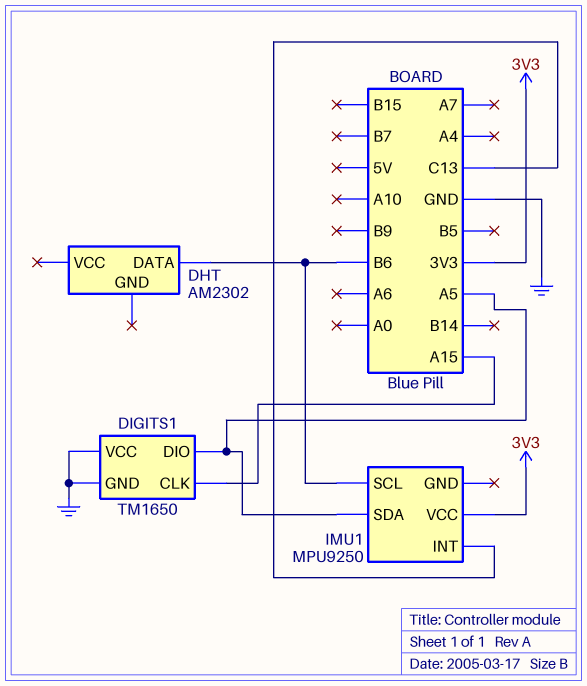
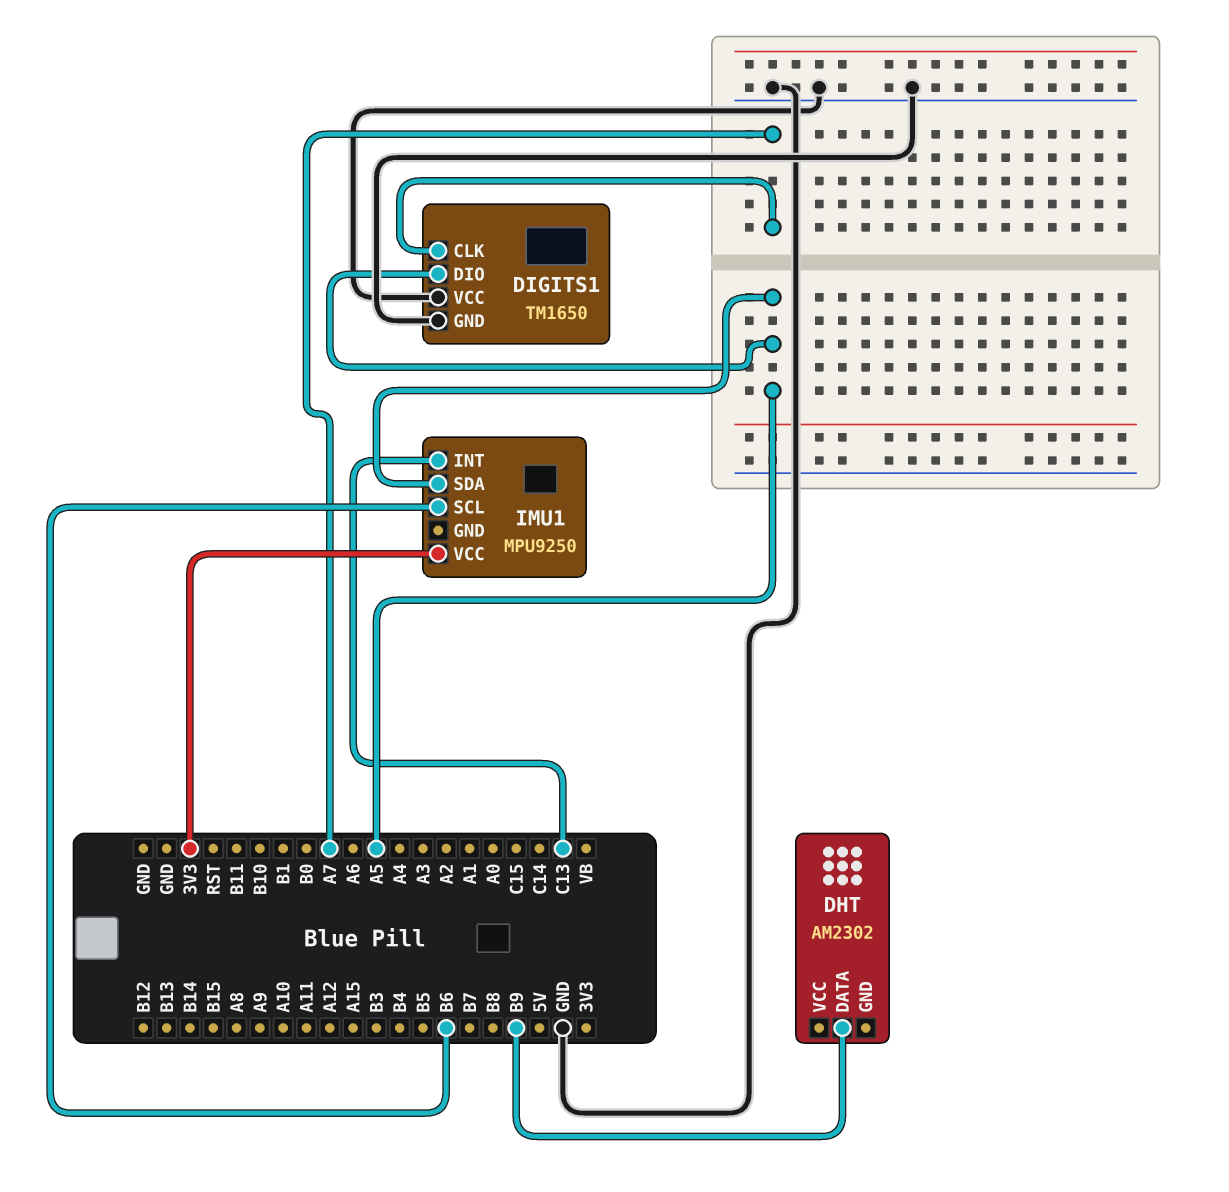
DHT pin DATA: B6 -> B9
DIGITS1 pin CLK: A15 -> A7

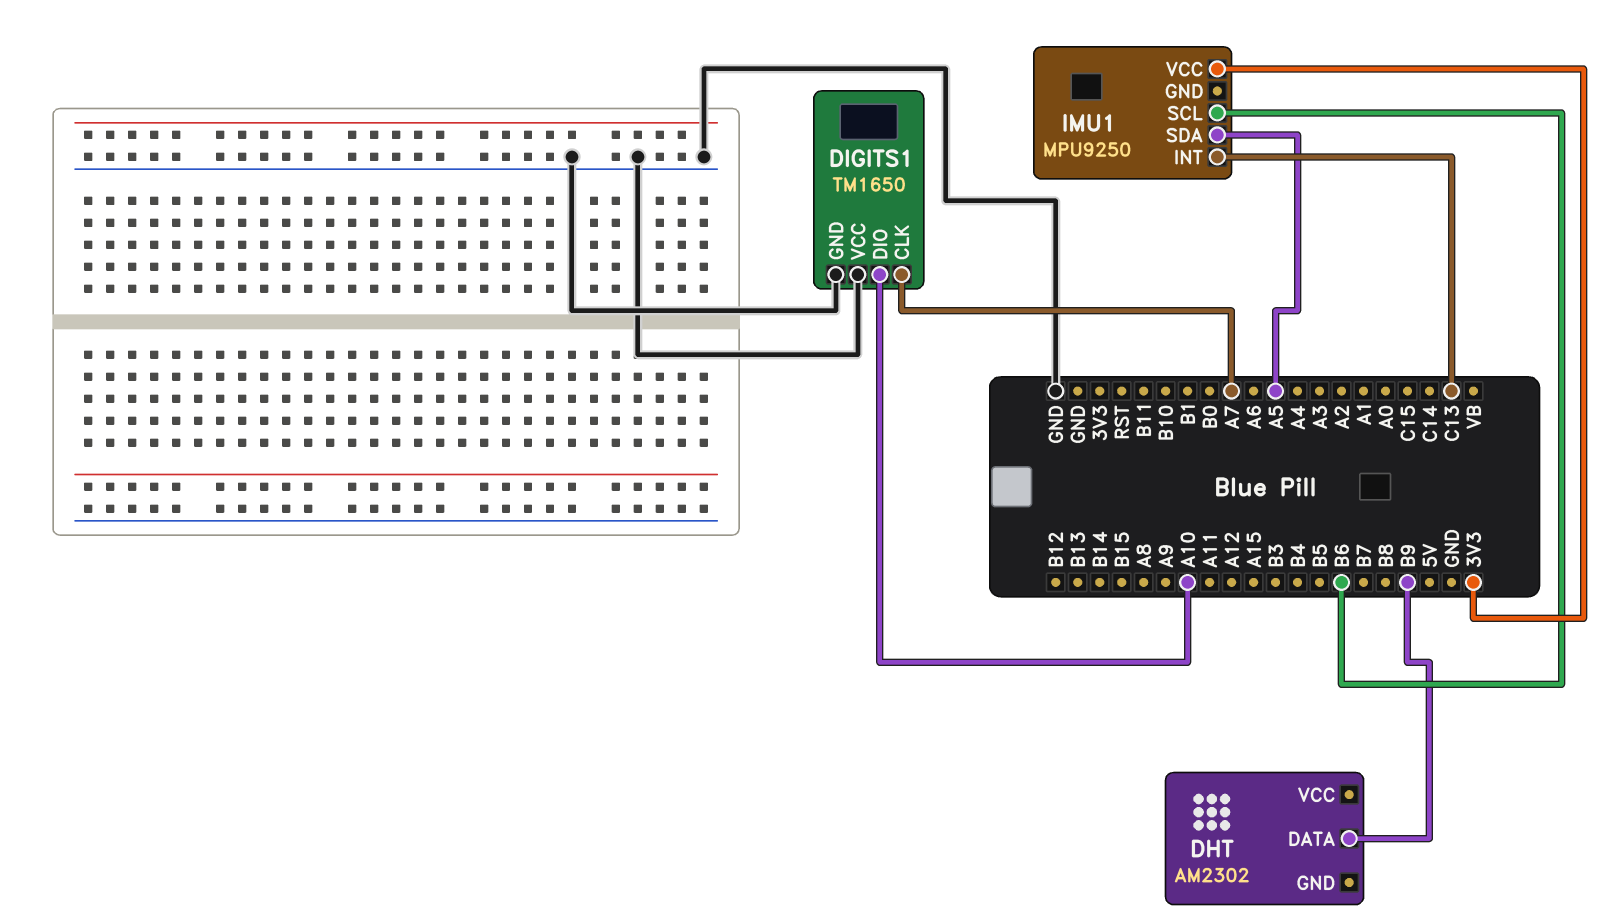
DIGITS1 pin DIO: A5 -> A10

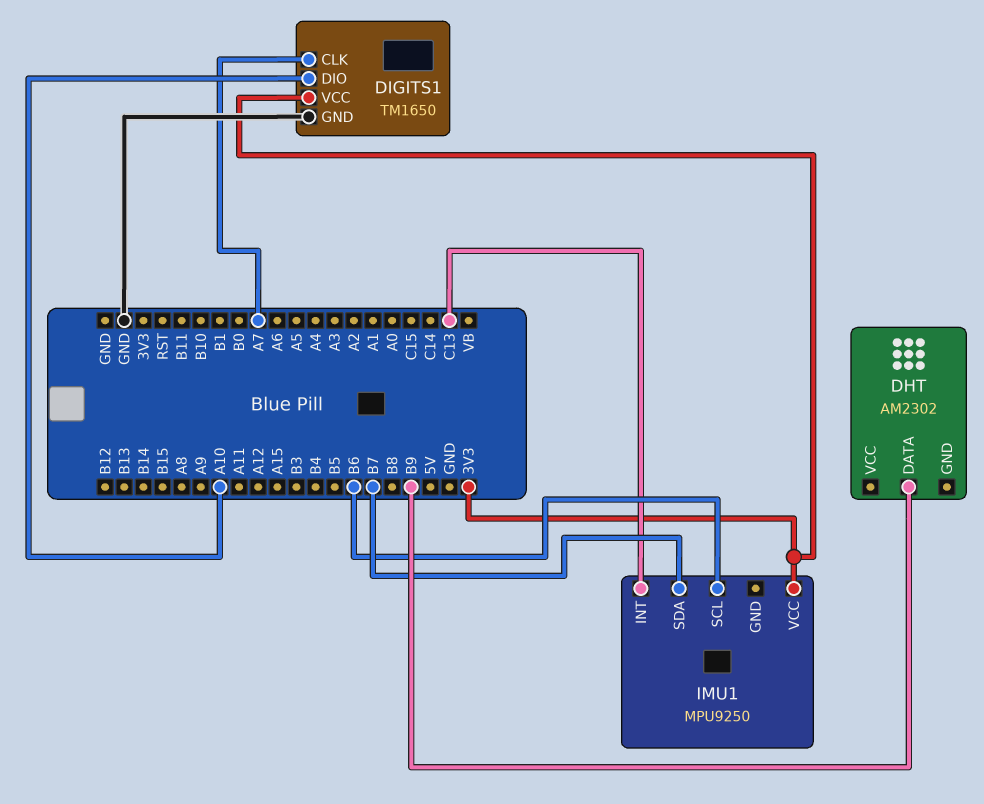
DIGITS1 pin VCC: GND -> 3V3
IMU1 pin SDA: A5 -> B7

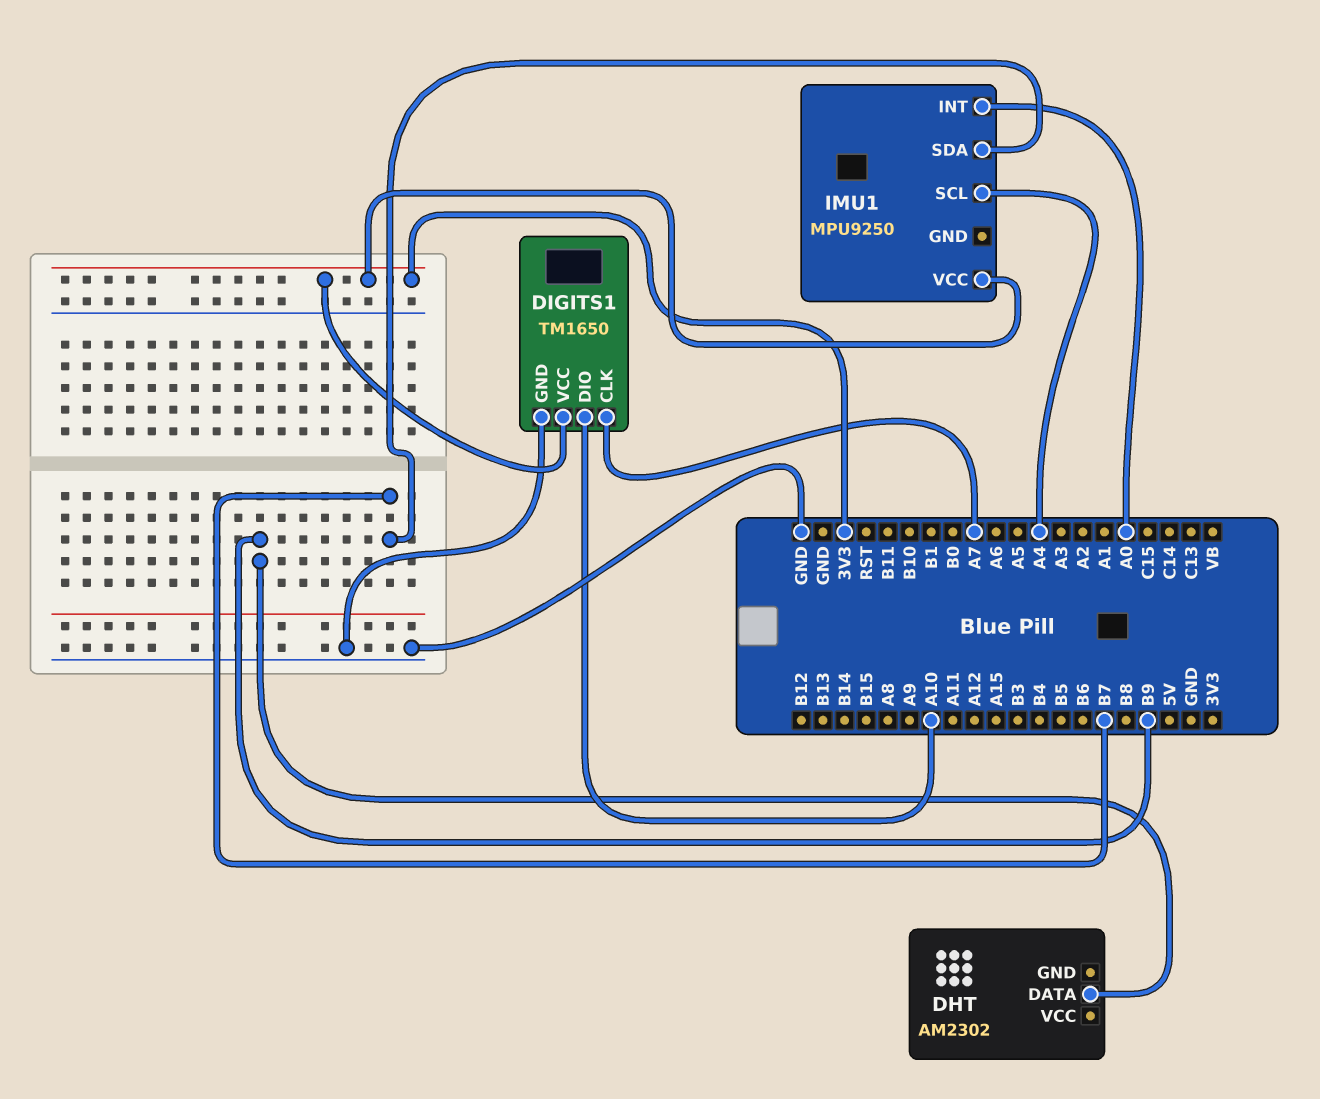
IMU1 pin INT: C13 -> A0
IMU1 pin SCL: B6 -> A4

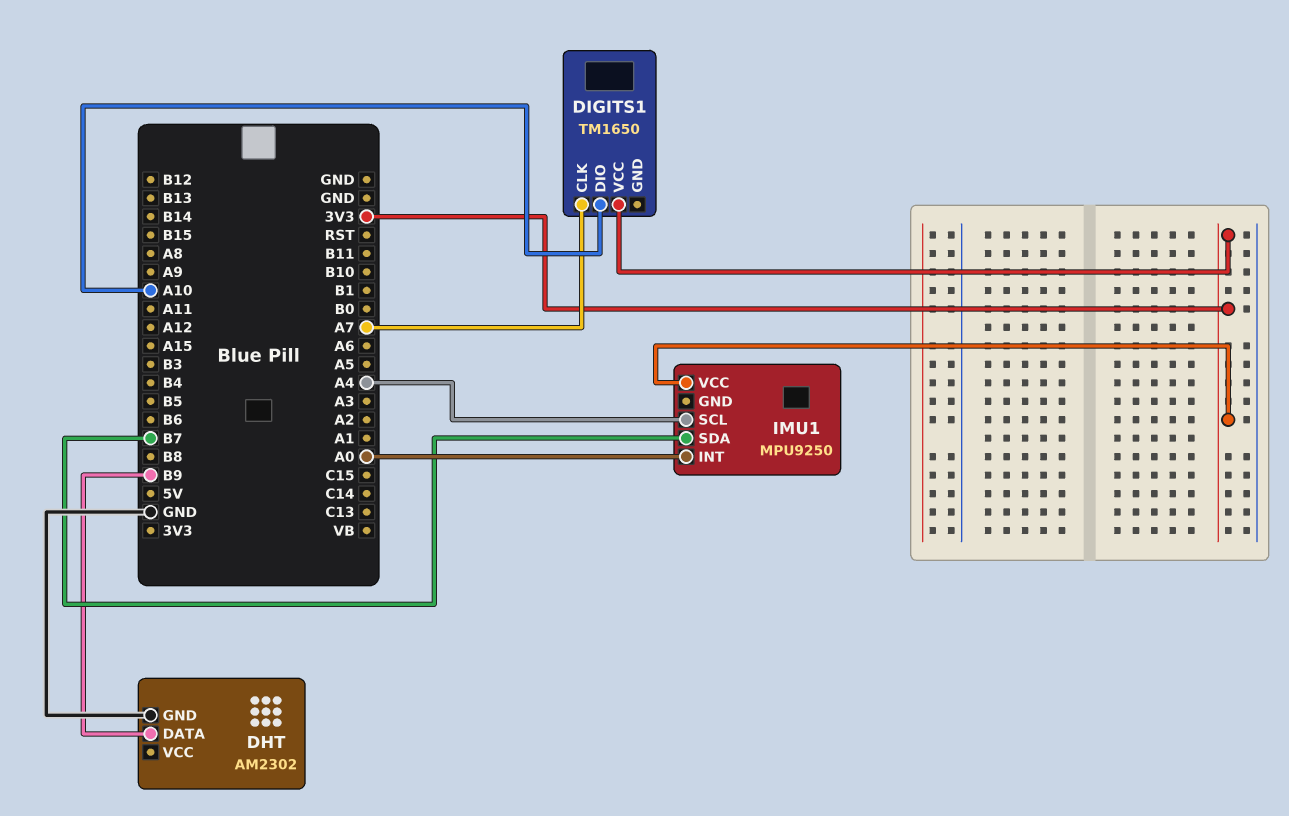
DHT pin GND: none -> GND
DIGITS1 pin GND: GND -> none

